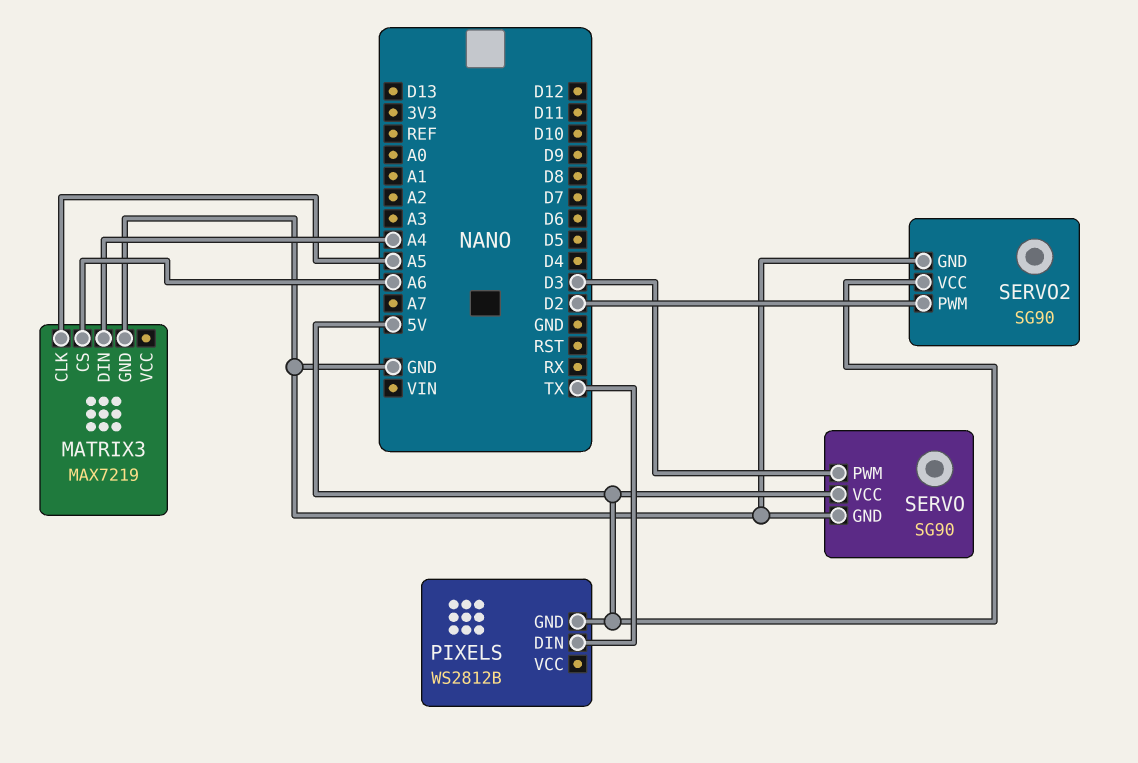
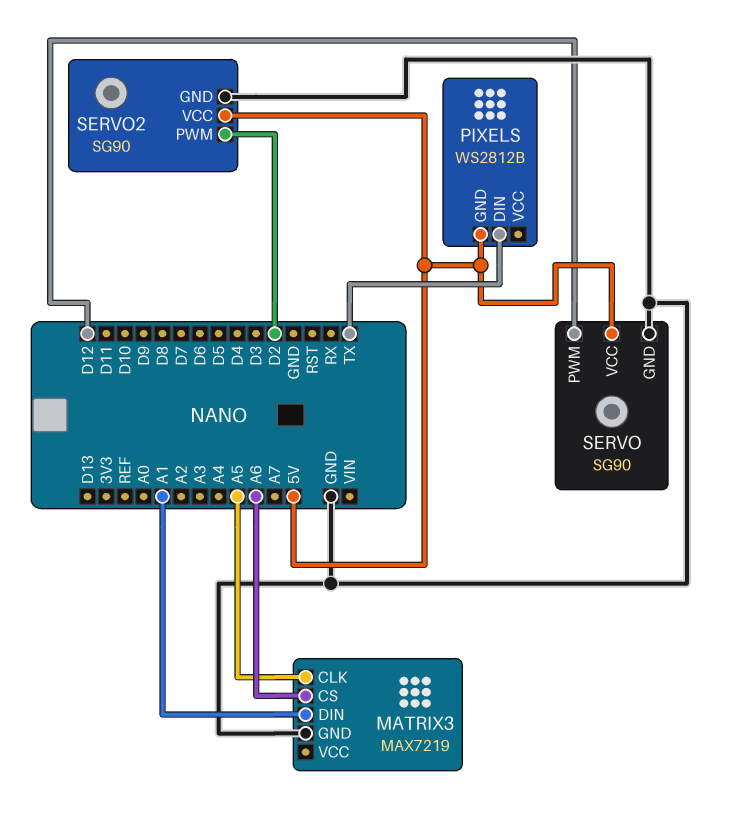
MATRIX3 pin DIN: A4 -> A1
SERVO pin PWM: D3 -> D12

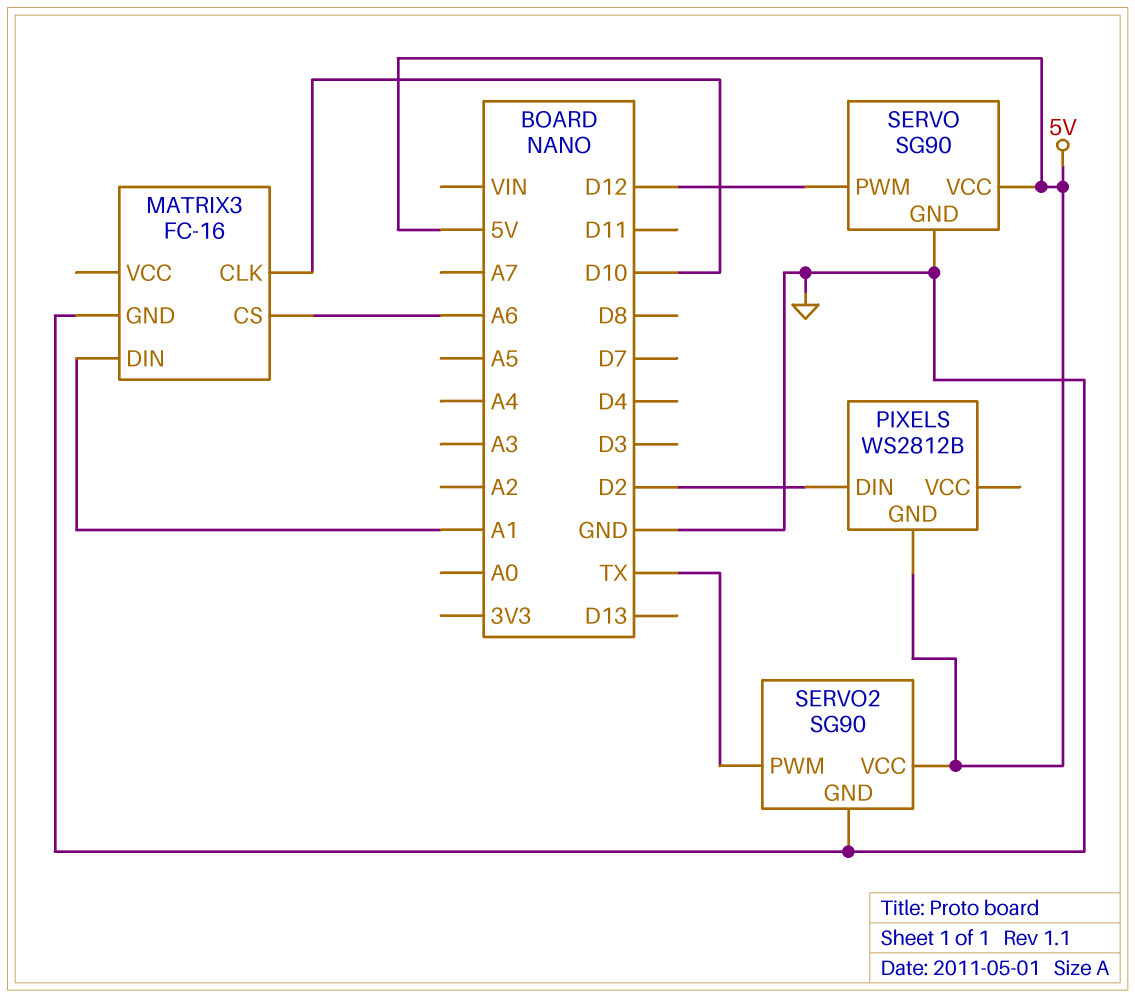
MATRIX3: MAX7219 -> FC-16
MATRIX3 pin CLK: A5 -> D10
PIXELS pin DIN: TX -> D2
SERVO2 pin PWM: D2 -> TX

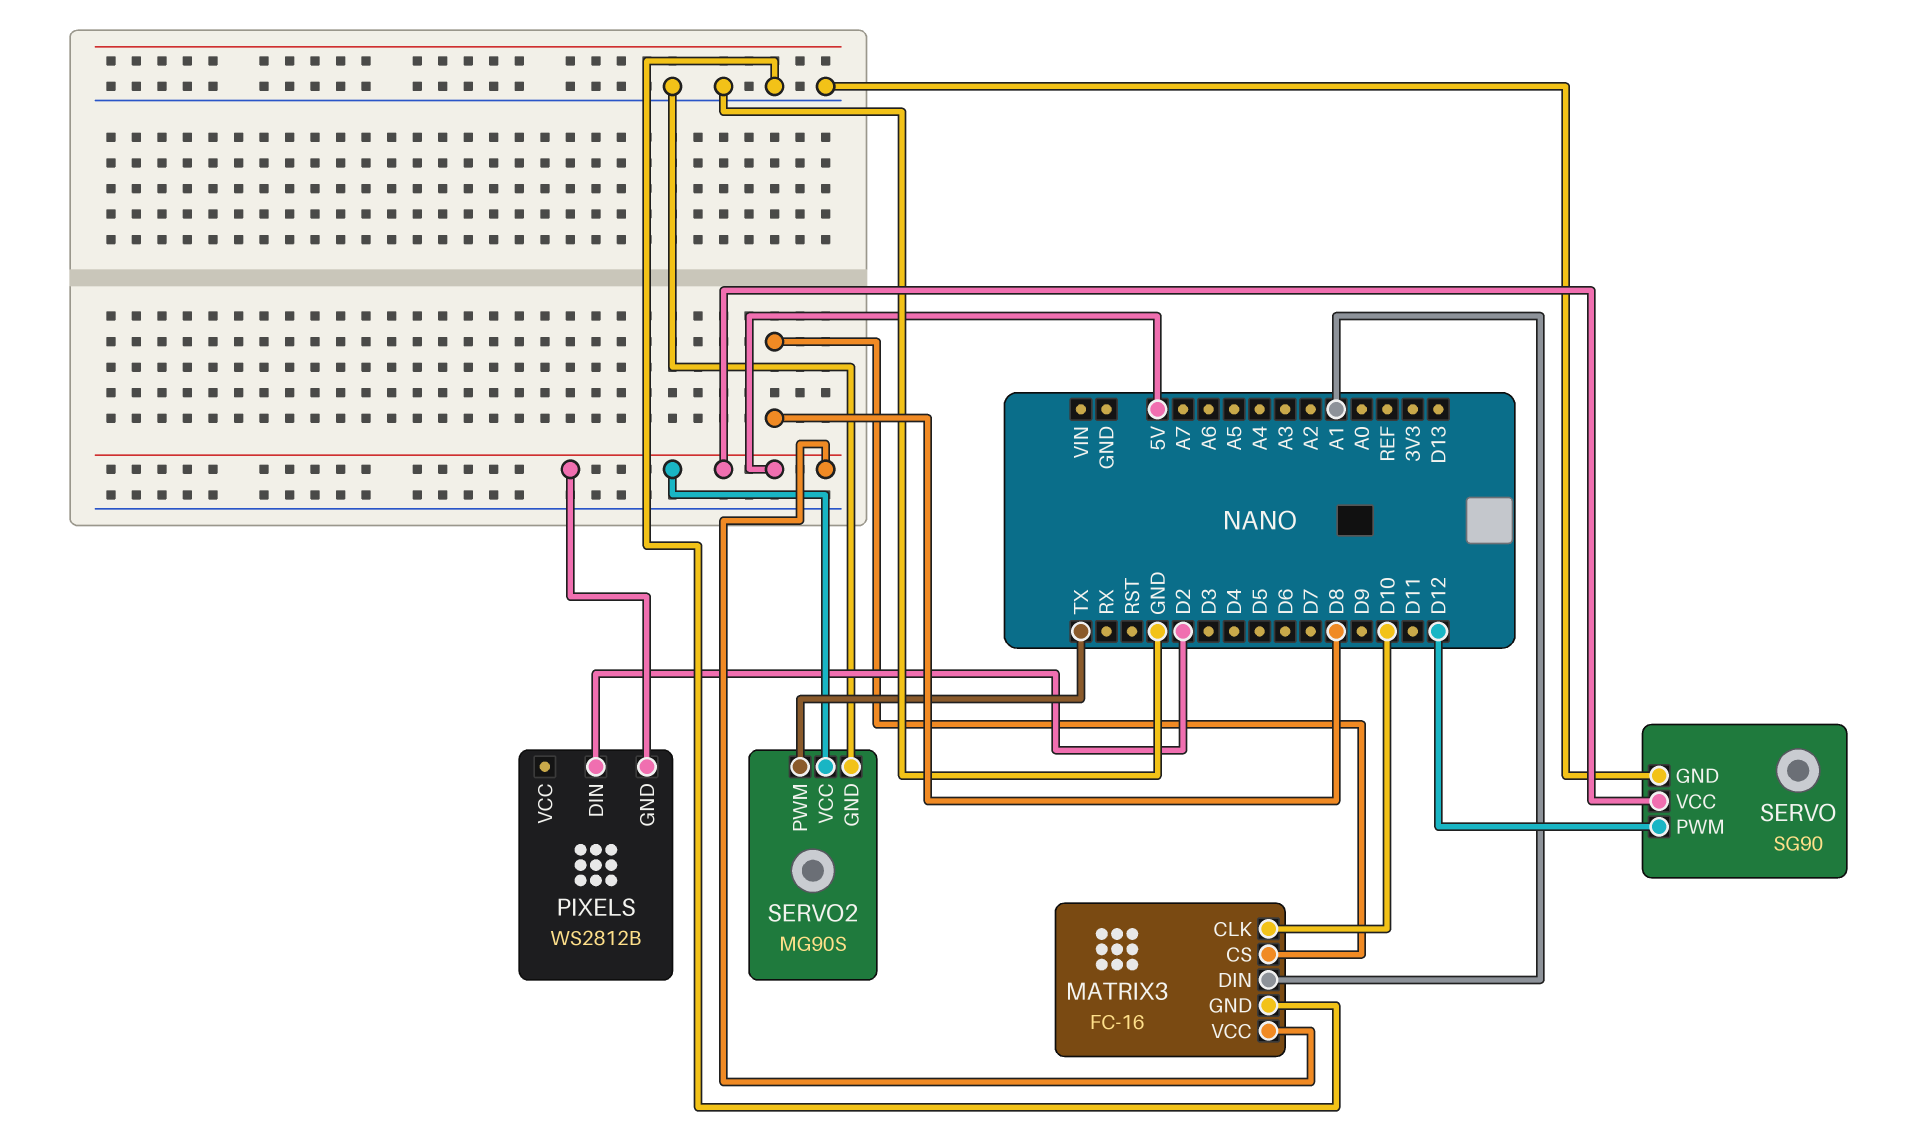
MATRIX3 pin CS: A6 -> D8
MATRIX3 pin VCC: none -> 5V
SERVO2: SG90 -> MG90S

